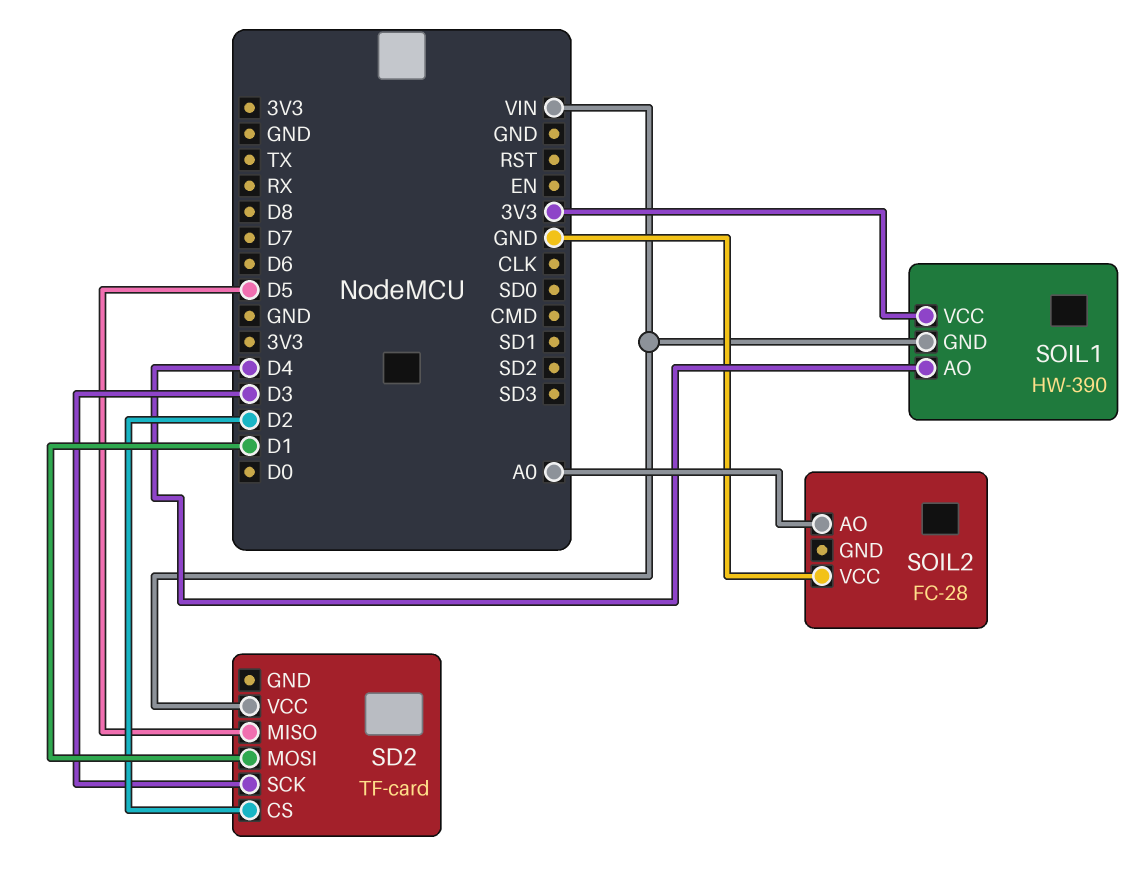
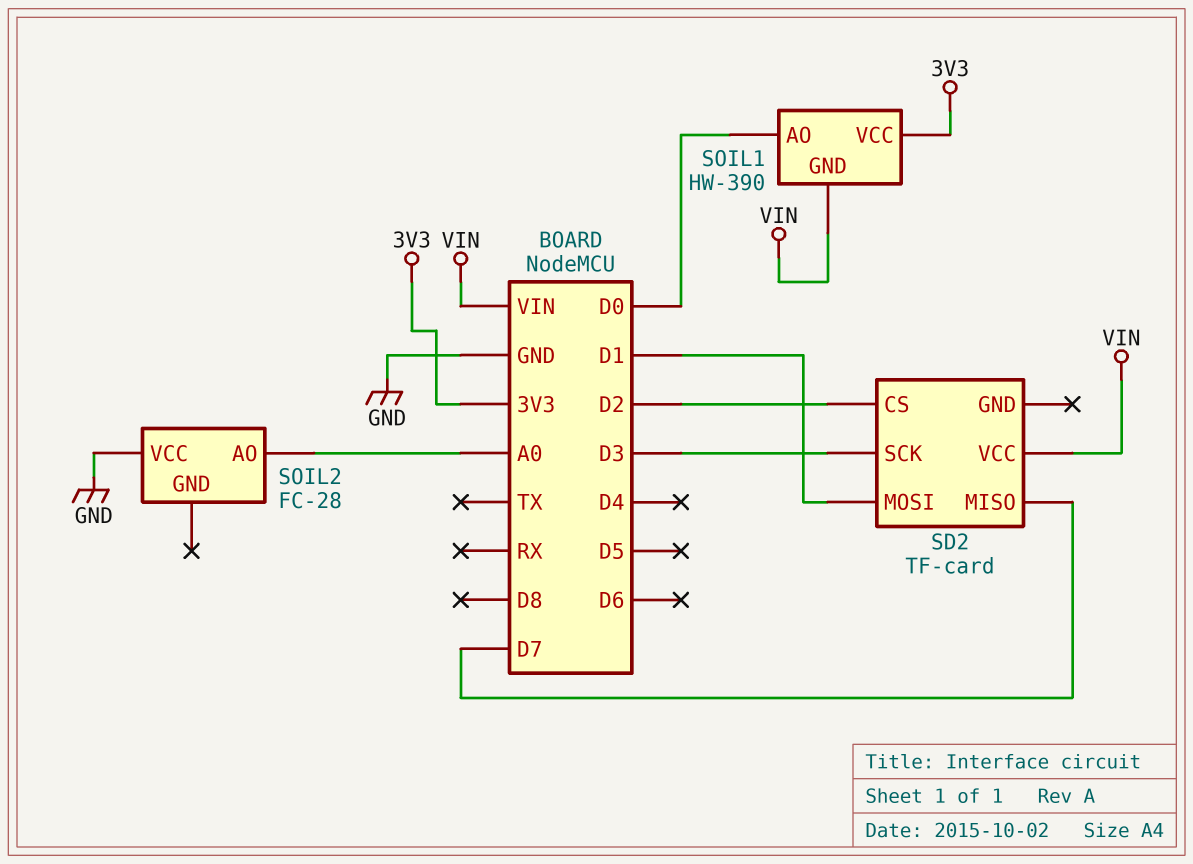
SD2 pin MISO: D5 -> D7
SOIL1 pin AO: D4 -> D0

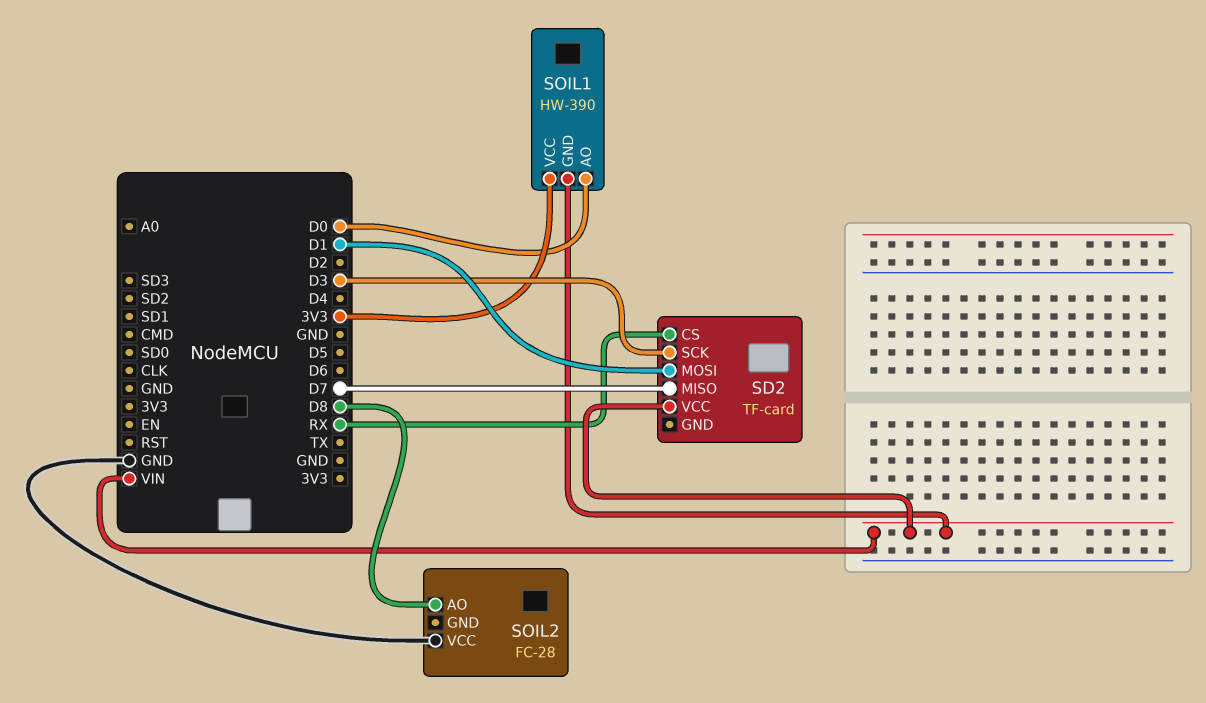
SD2 pin CS: D2 -> RX
SOIL2 pin AO: A0 -> D8

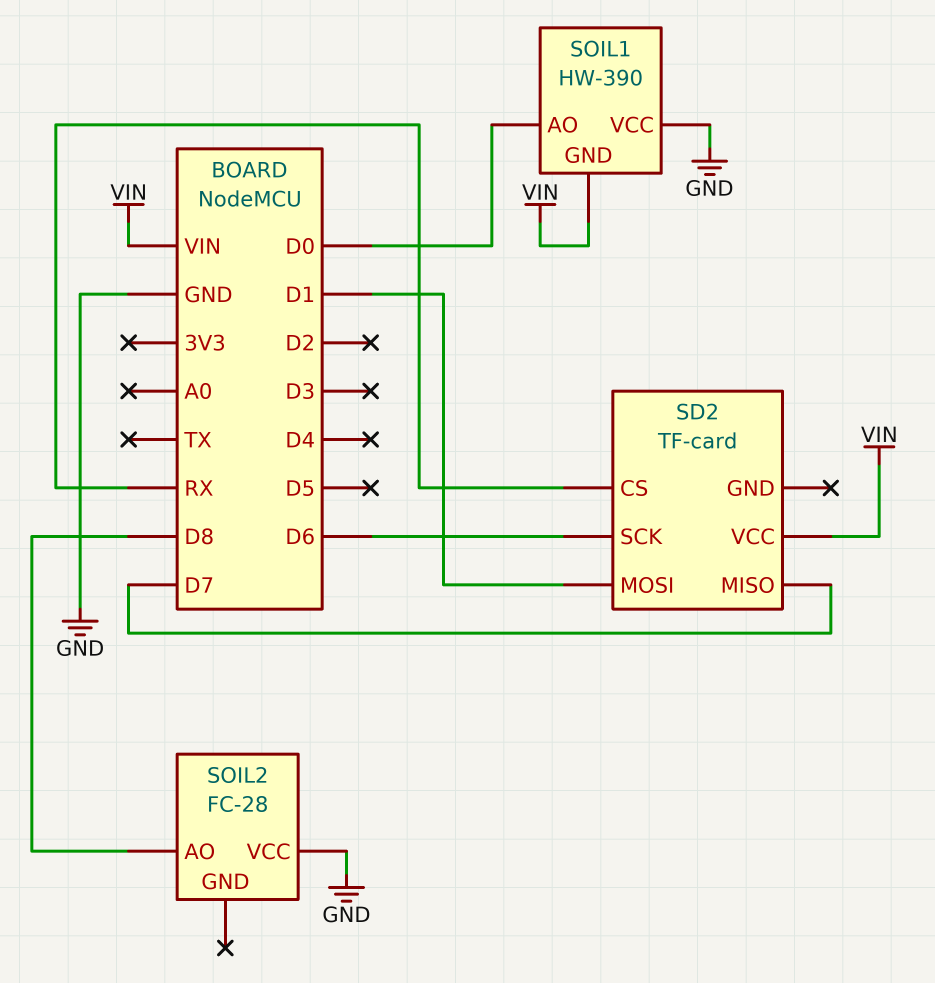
SD2 pin SCK: D3 -> D6
SOIL1 pin VCC: 3V3 -> GND

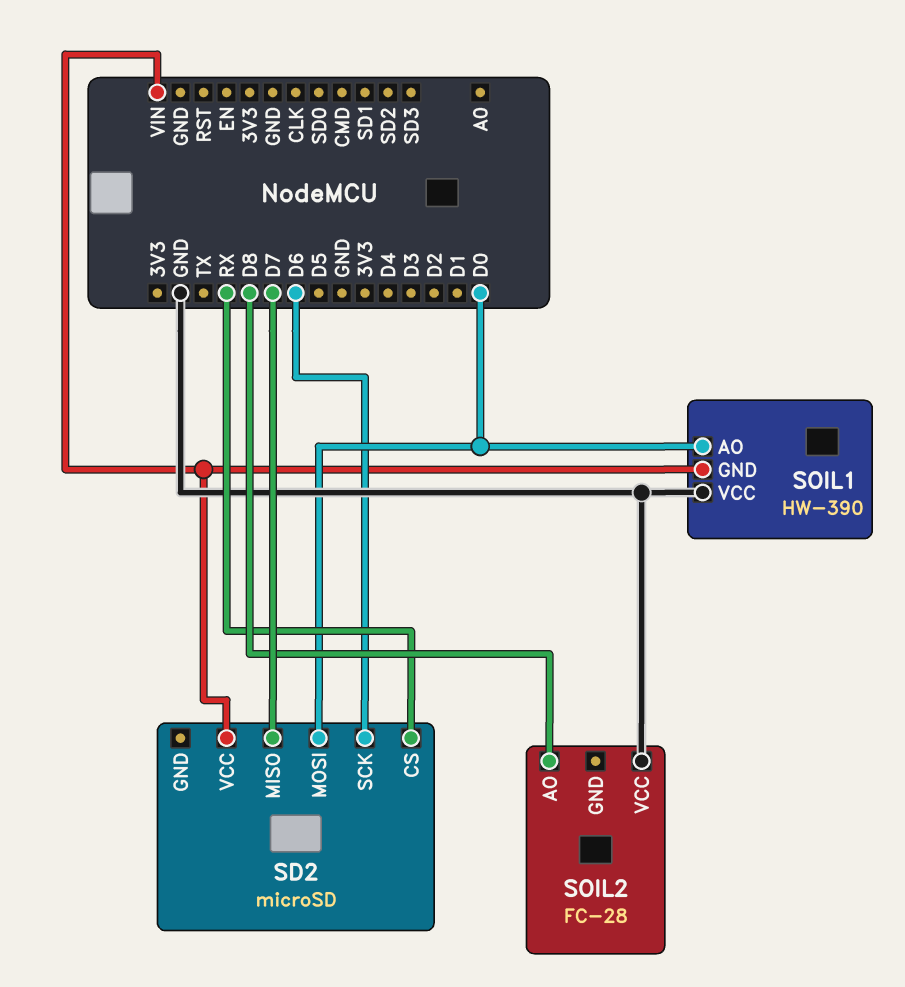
SD2: TF-card -> microSD
SD2 pin MOSI: D1 -> D0

